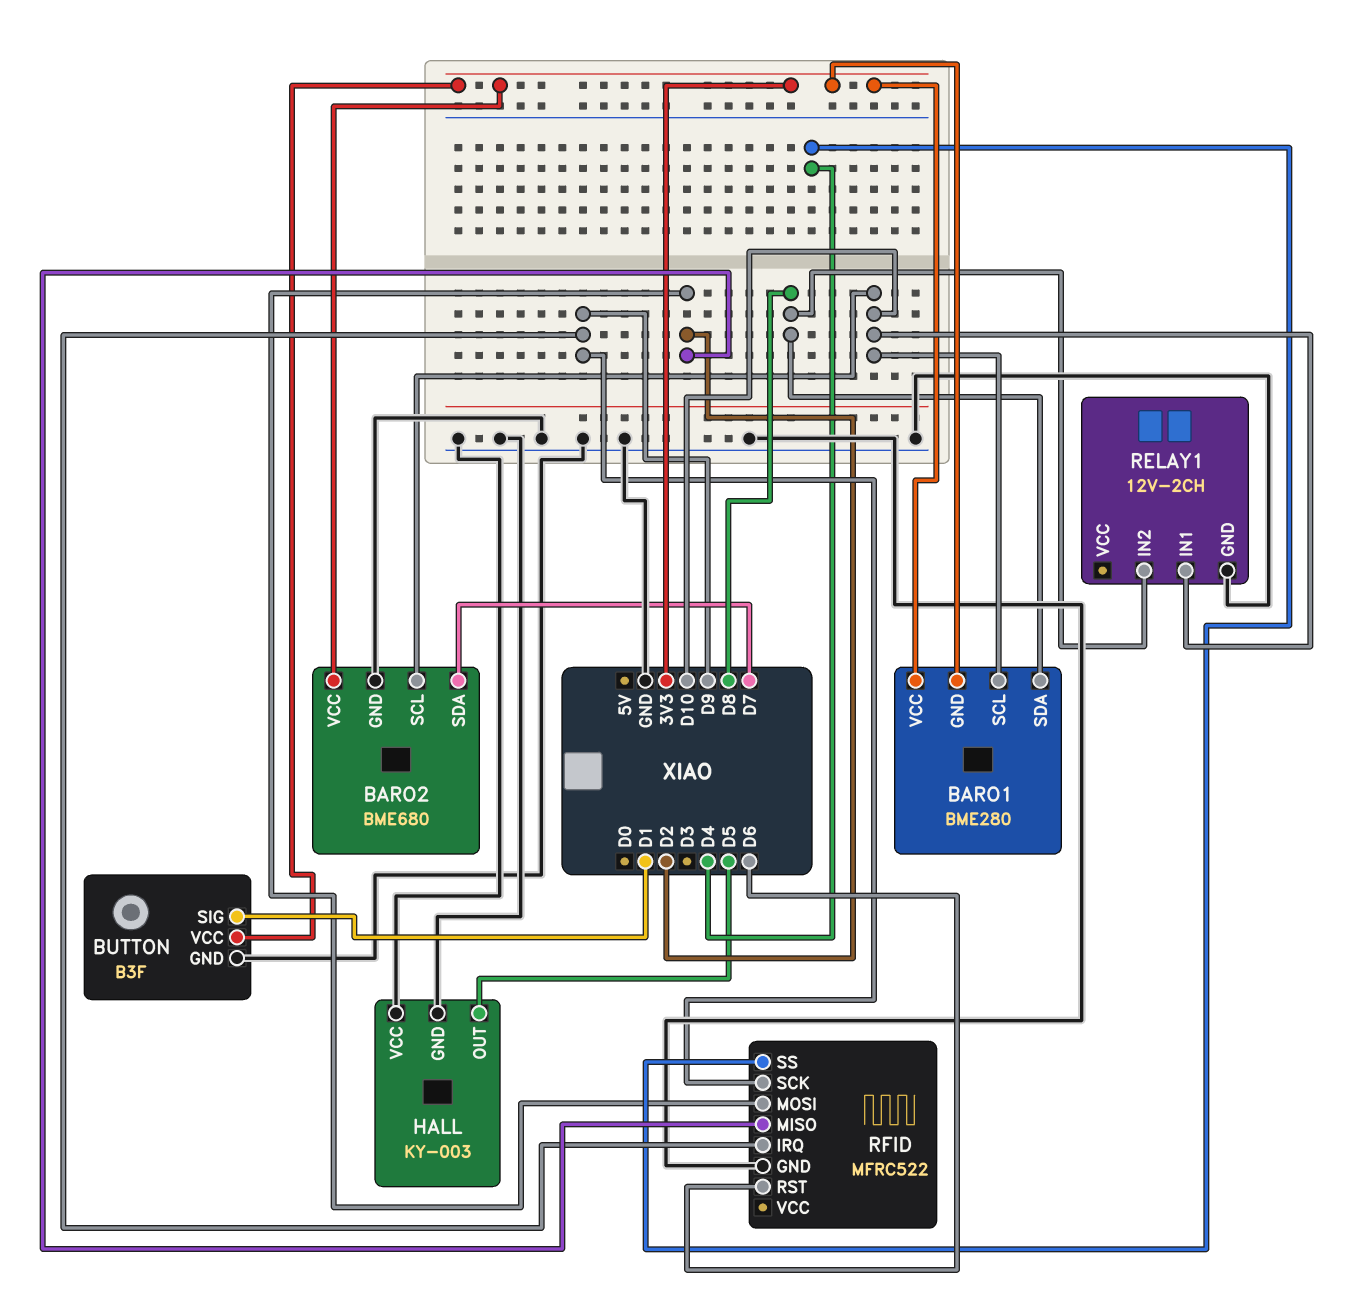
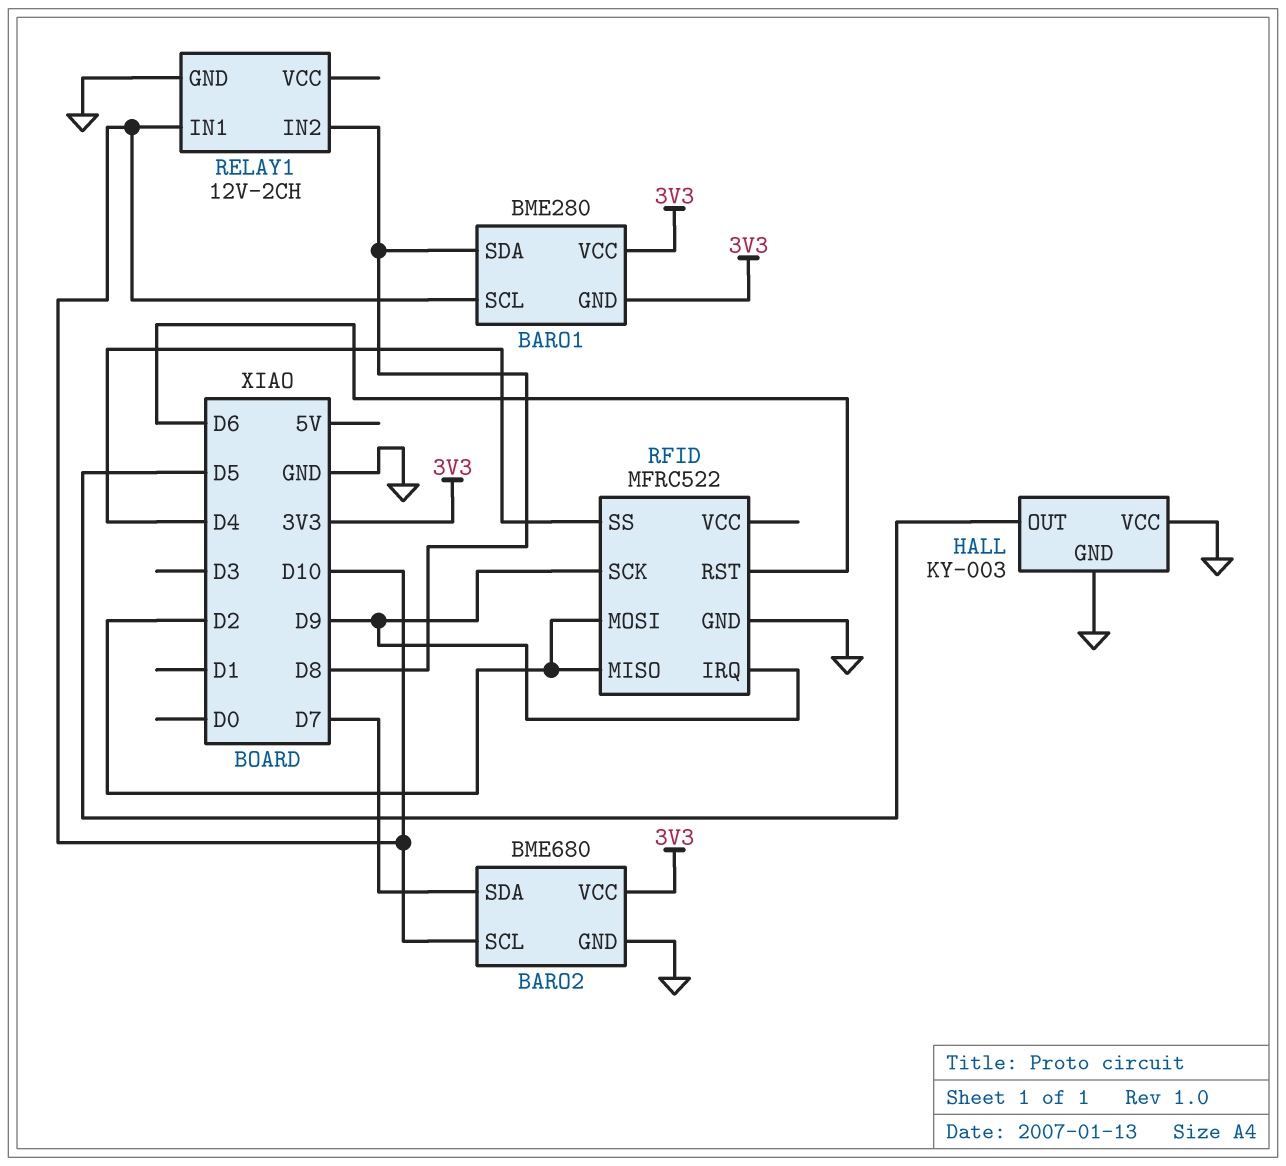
BUTTON: B3F -> none
BUTTON pin GND: GND -> none
BUTTON pin SIG: D1 -> none
BUTTON pin VCC: 3V3 -> none

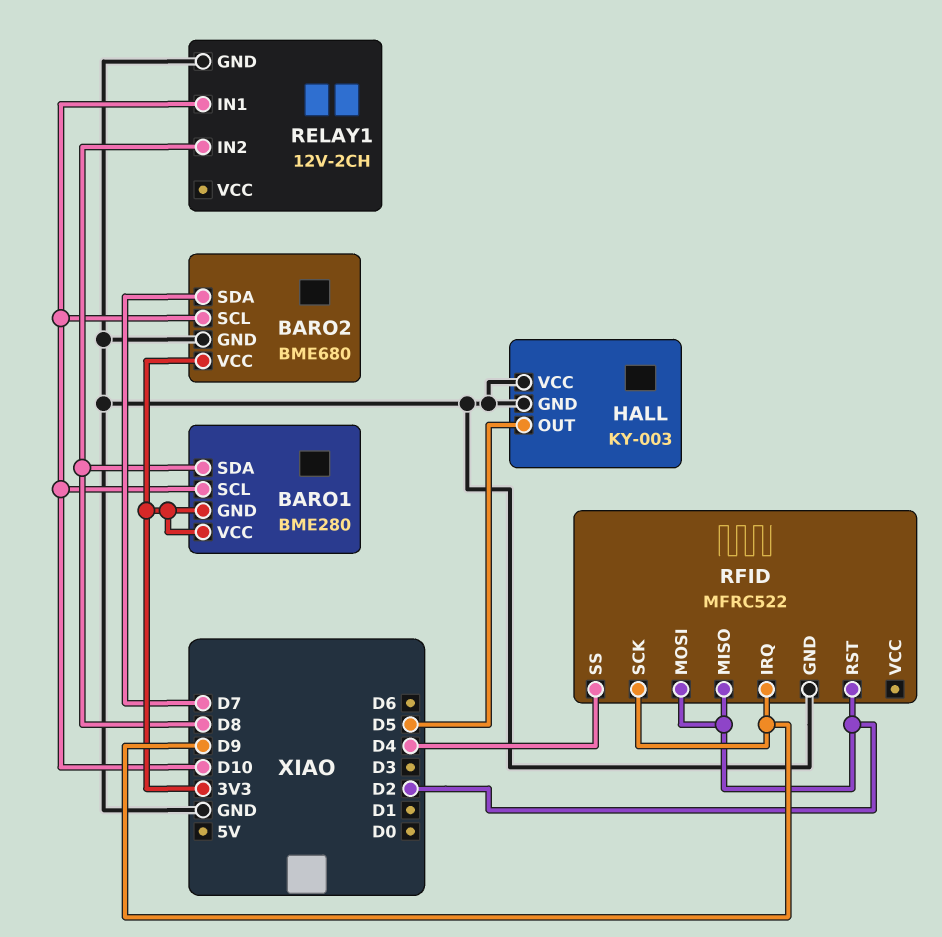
RFID pin RST: D6 -> D2

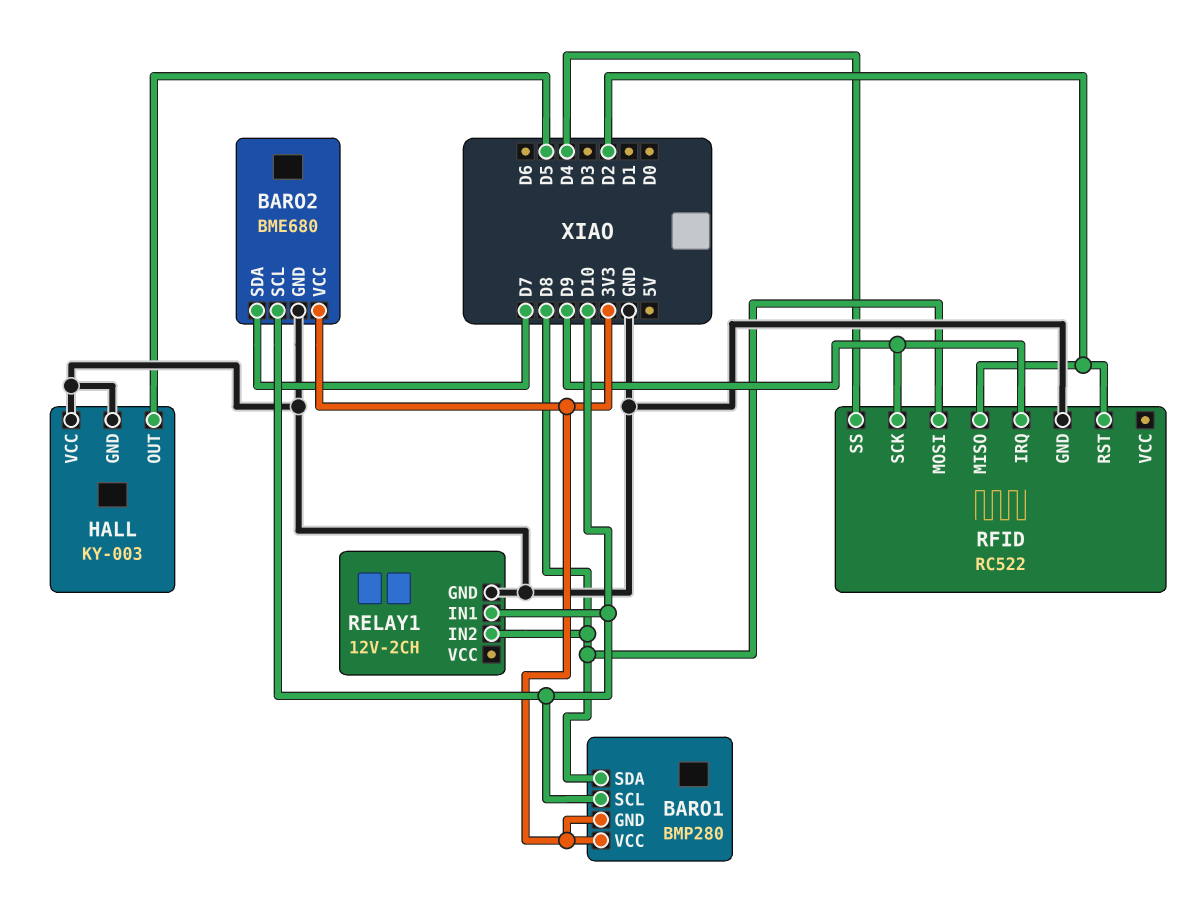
BARO1: BME280 -> BMP280
RFID: MFRC522 -> RC522
RFID pin MOSI: D2 -> D8

